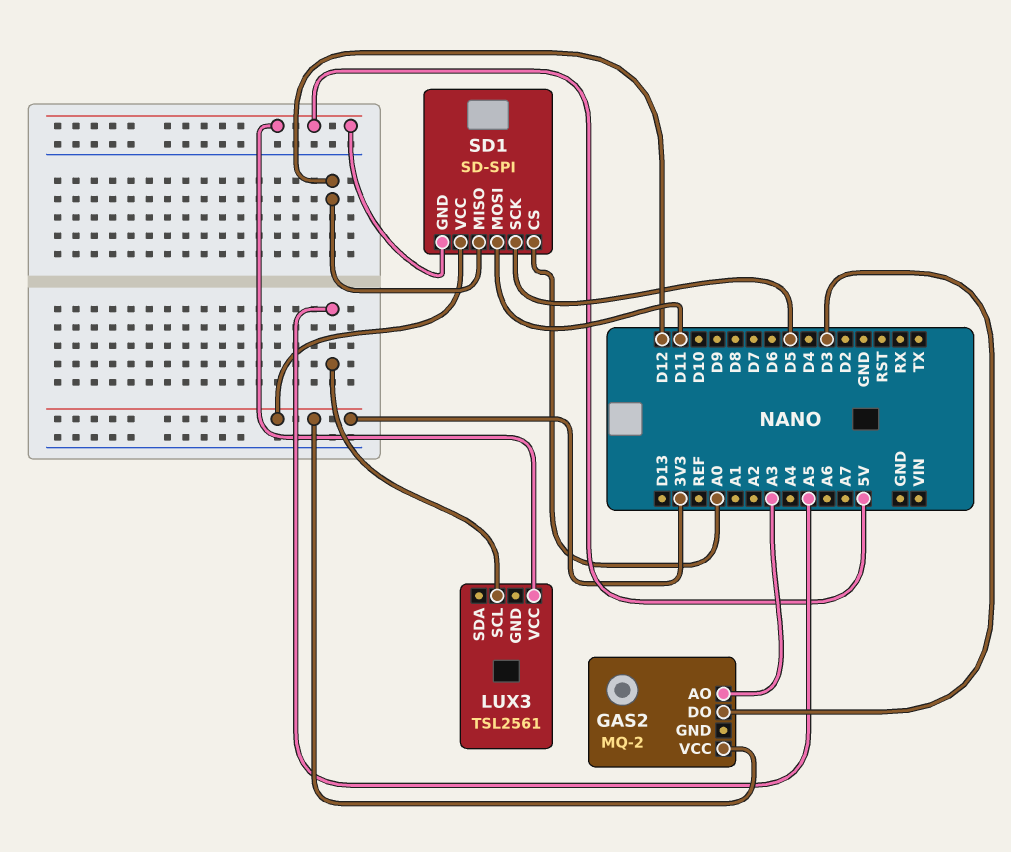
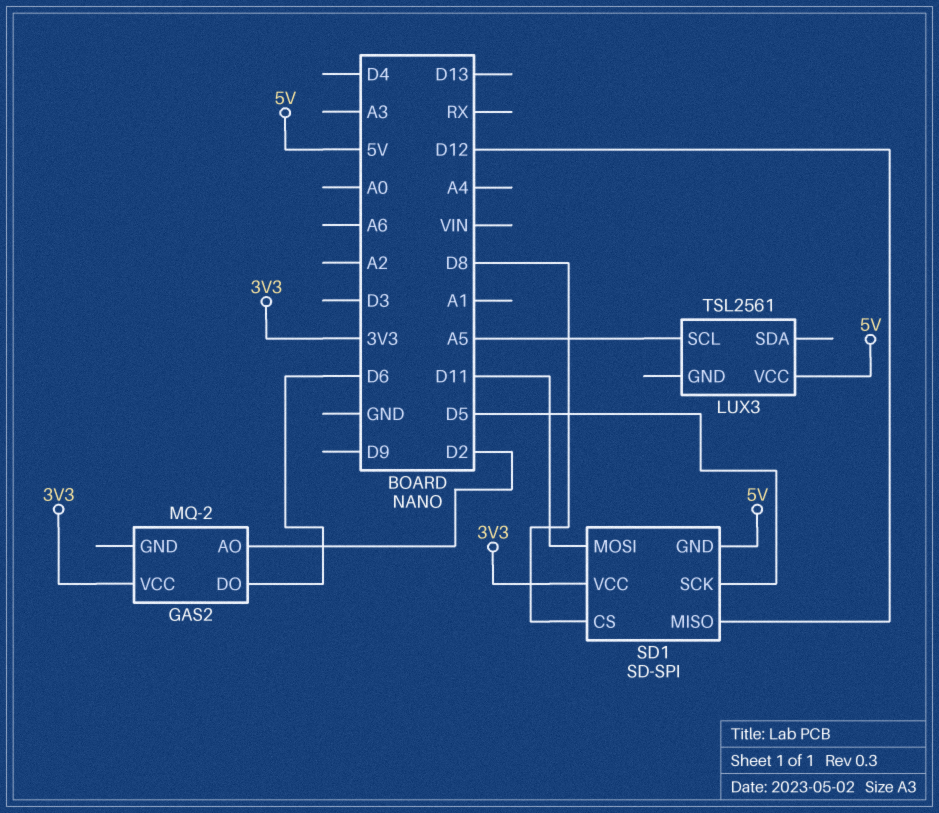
GAS2 pin AO: A3 -> D2
GAS2 pin DO: D3 -> D6
SD1 pin CS: A0 -> D8

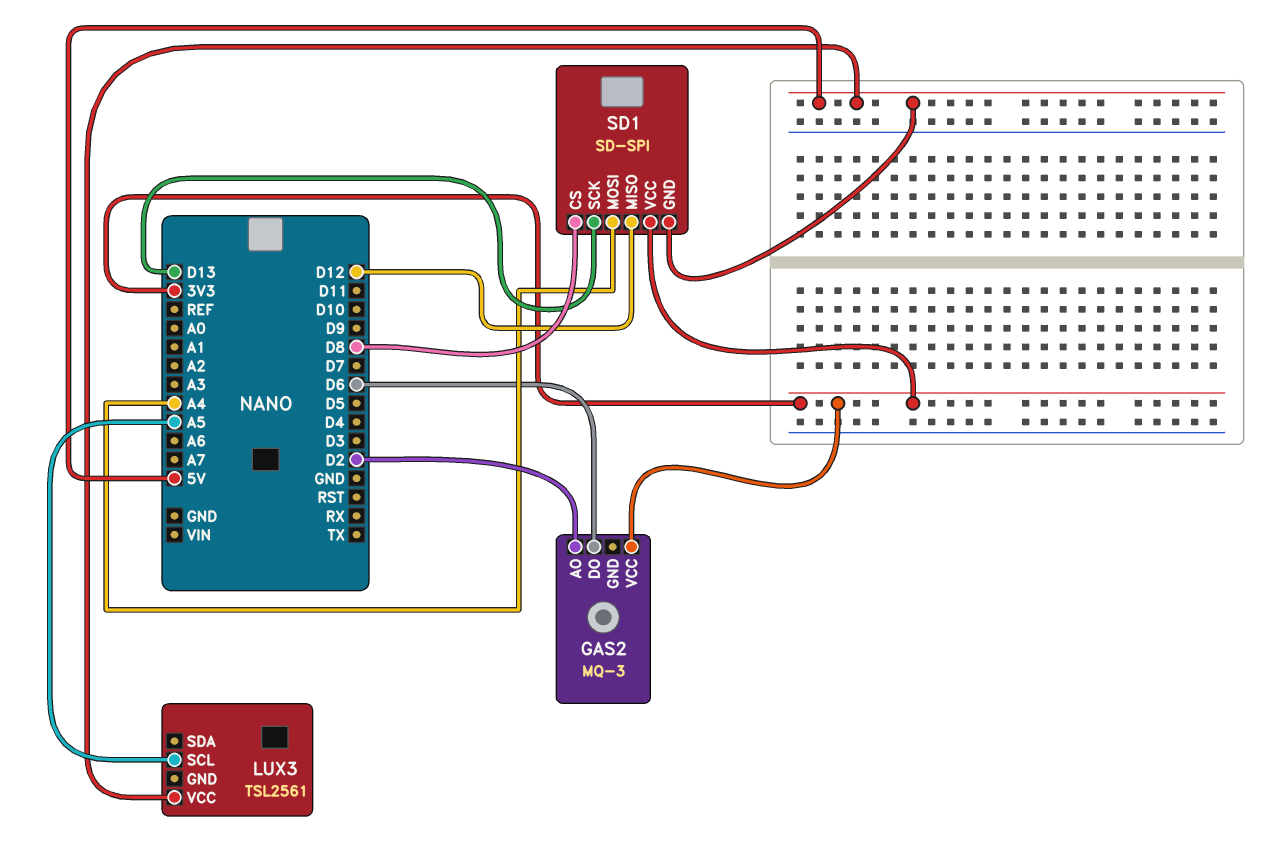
GAS2: MQ-2 -> MQ-3
SD1 pin MOSI: D11 -> A4
SD1 pin SCK: D5 -> D13

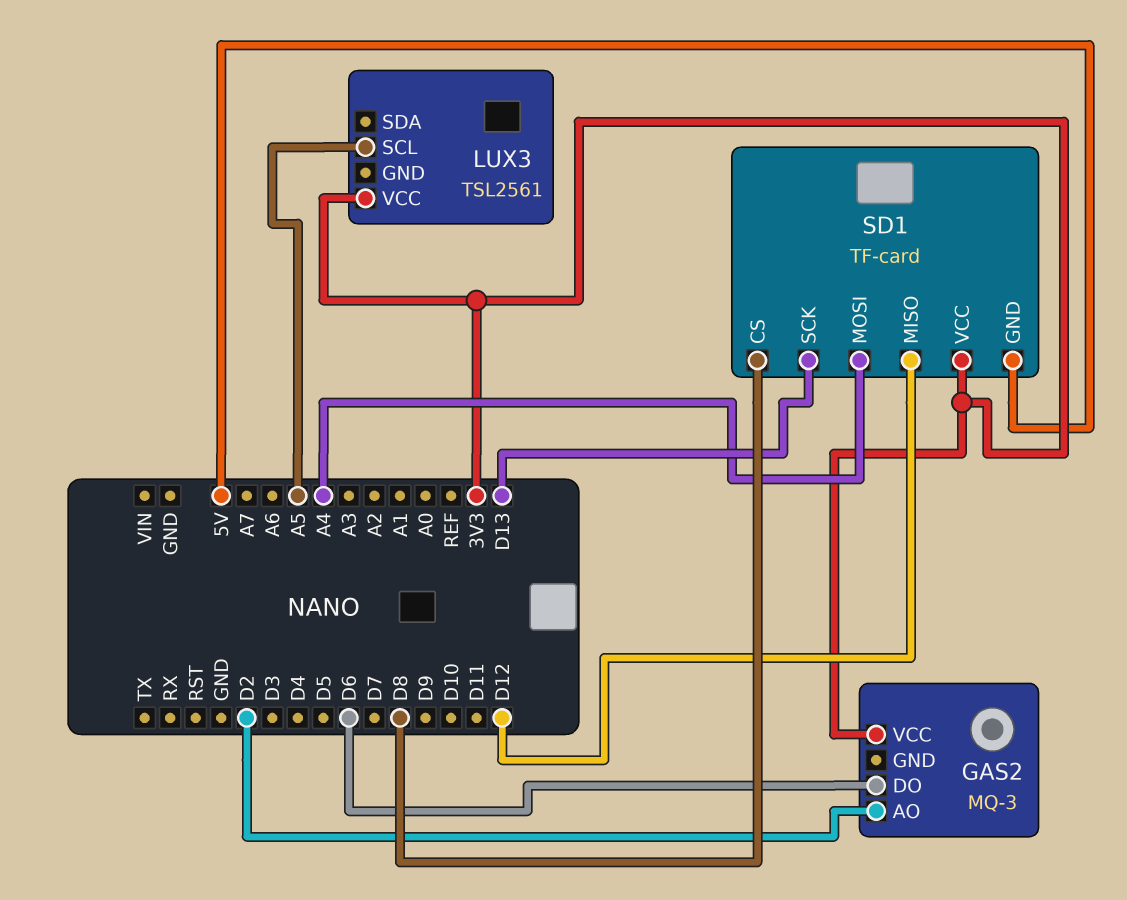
LUX3 pin VCC: 5V -> 3V3
SD1: SD-SPI -> TF-card

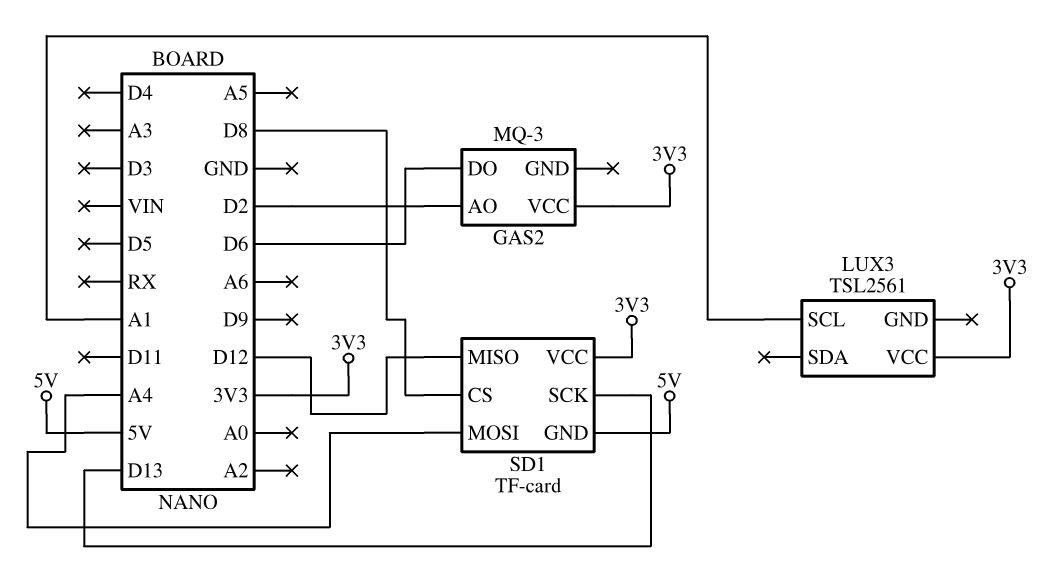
LUX3 pin SCL: A5 -> A1

